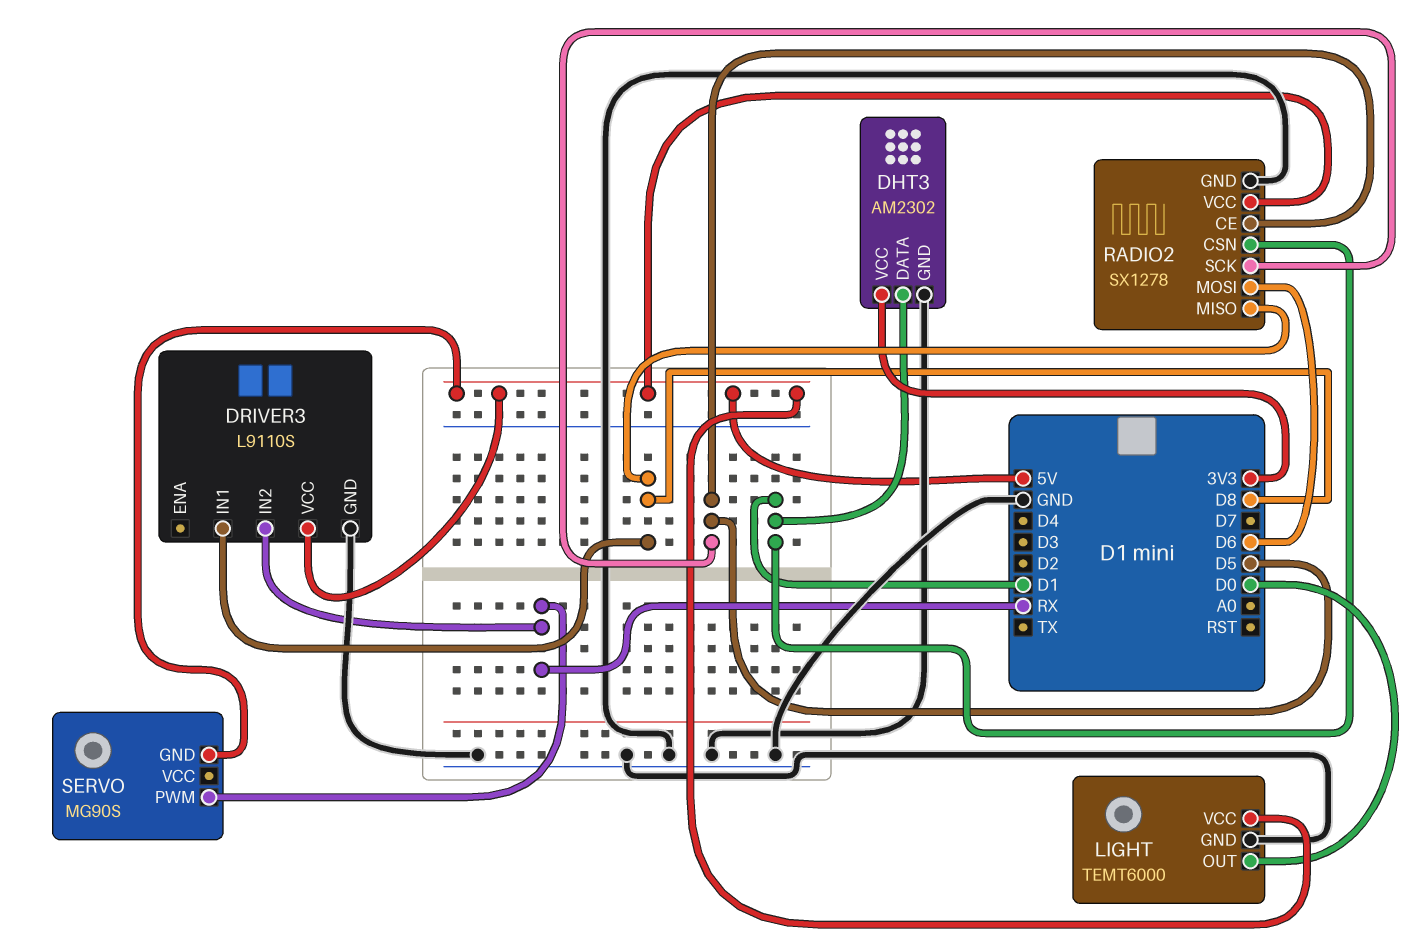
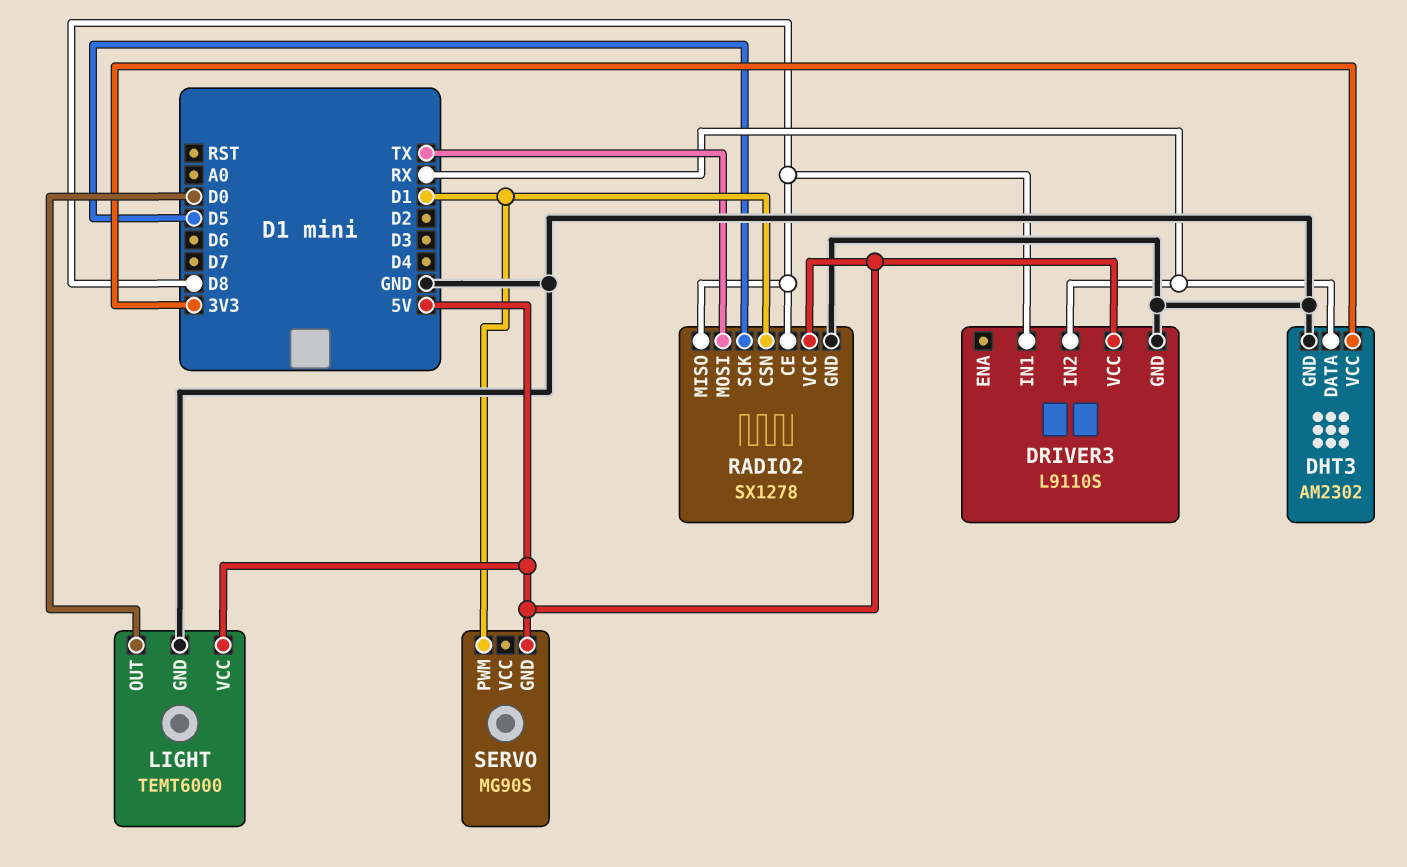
DHT3 pin DATA: D1 -> RX
RADIO2 pin CE: D5 -> D8
RADIO2 pin MOSI: D6 -> TX
SERVO pin PWM: RX -> D1

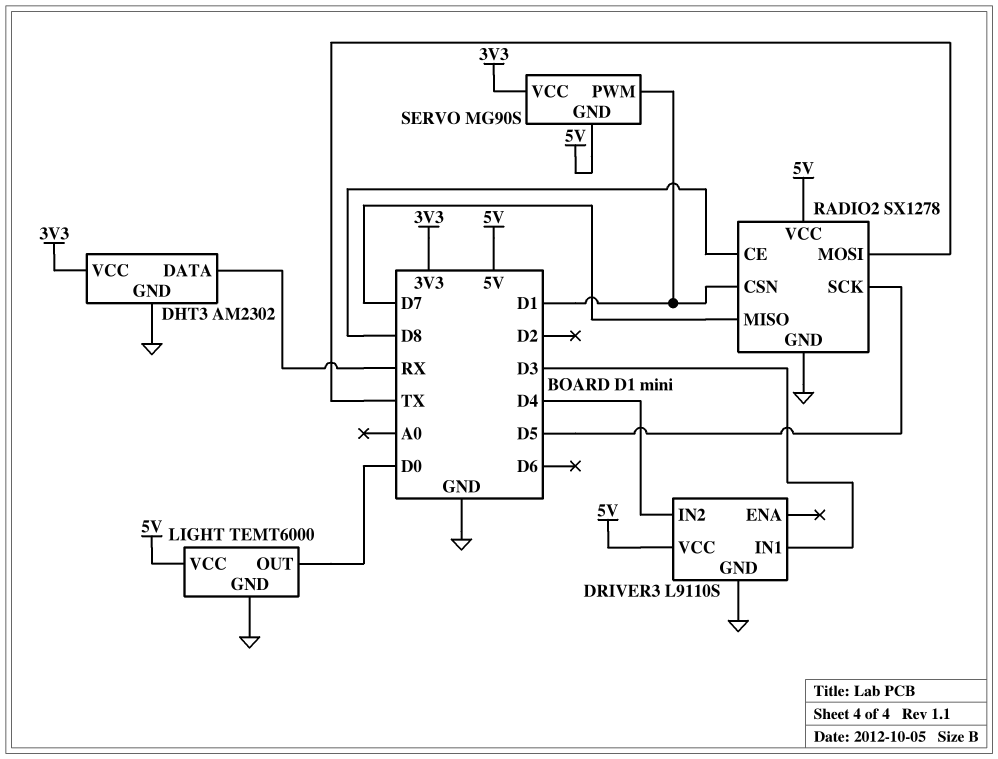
DRIVER3 pin IN1: D8 -> D3
DRIVER3 pin IN2: RX -> D4
RADIO2 pin MISO: D8 -> D7
SERVO pin VCC: none -> 3V3

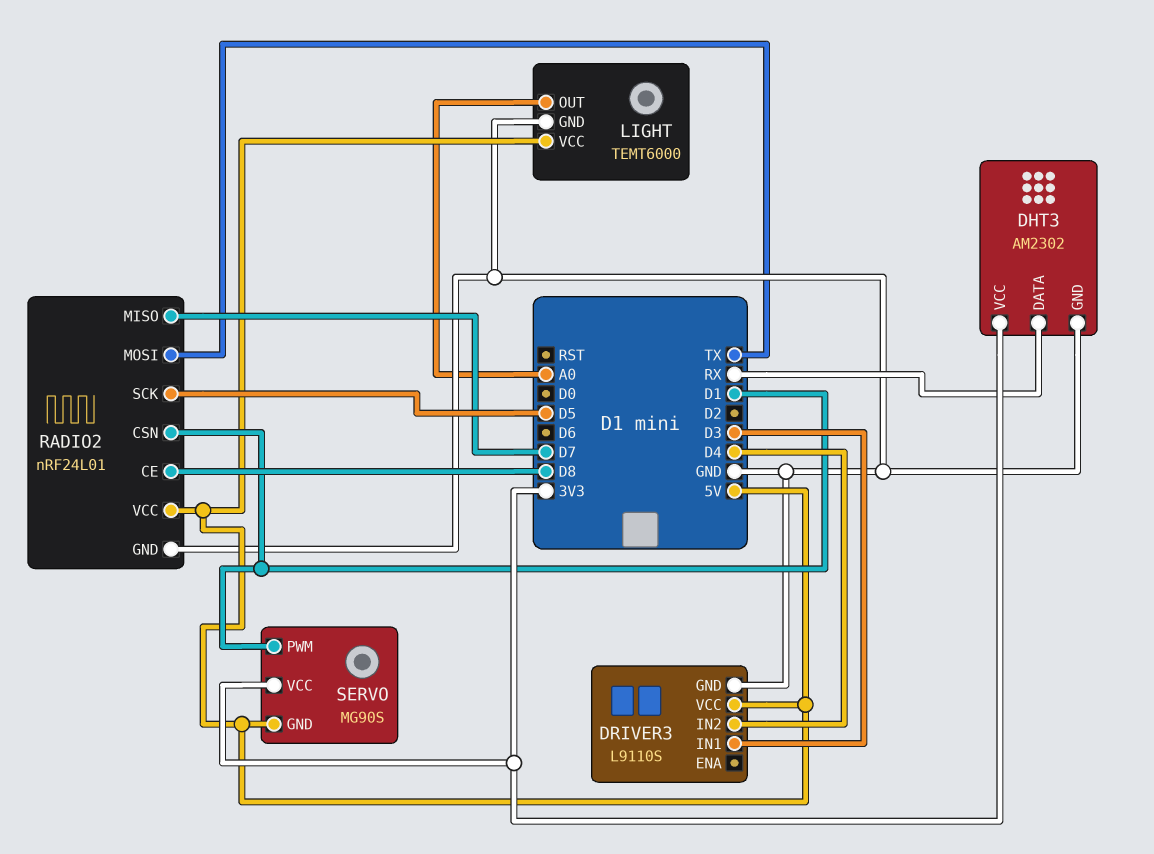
LIGHT pin OUT: D0 -> A0
RADIO2: SX1278 -> nRF24L01

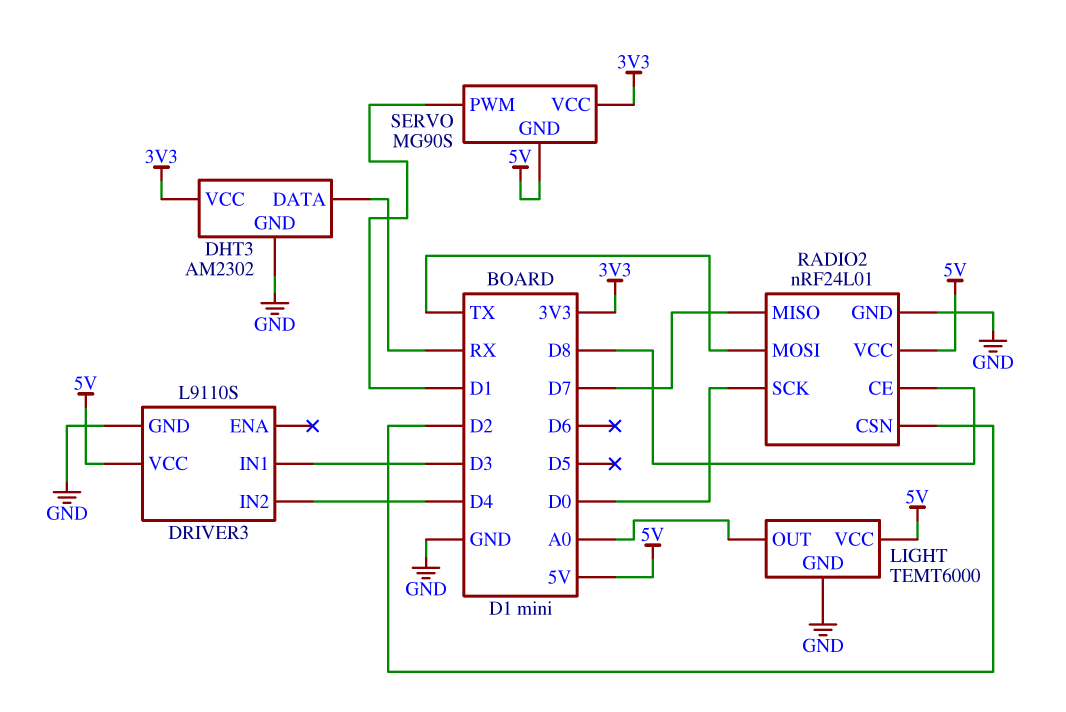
RADIO2 pin CSN: D1 -> D2
RADIO2 pin SCK: D5 -> D0

